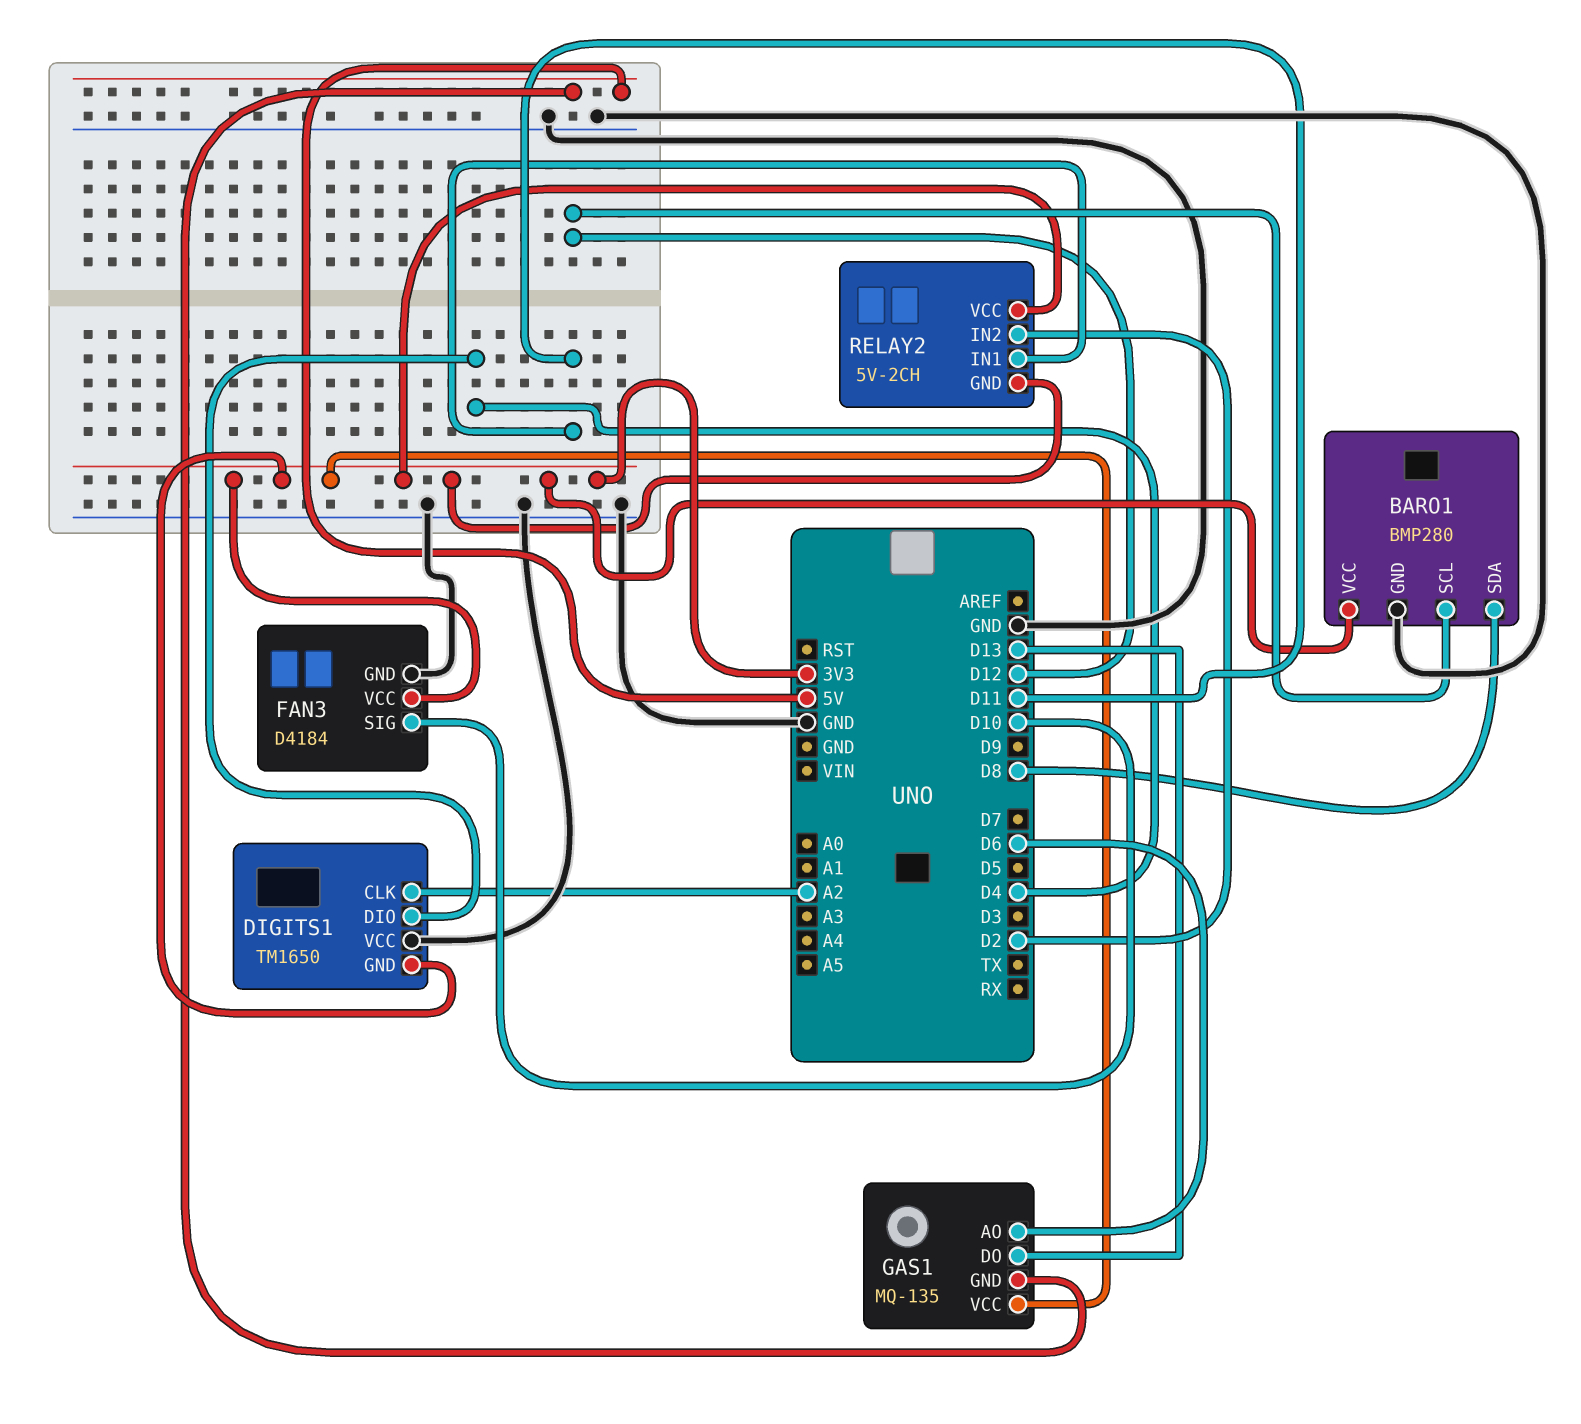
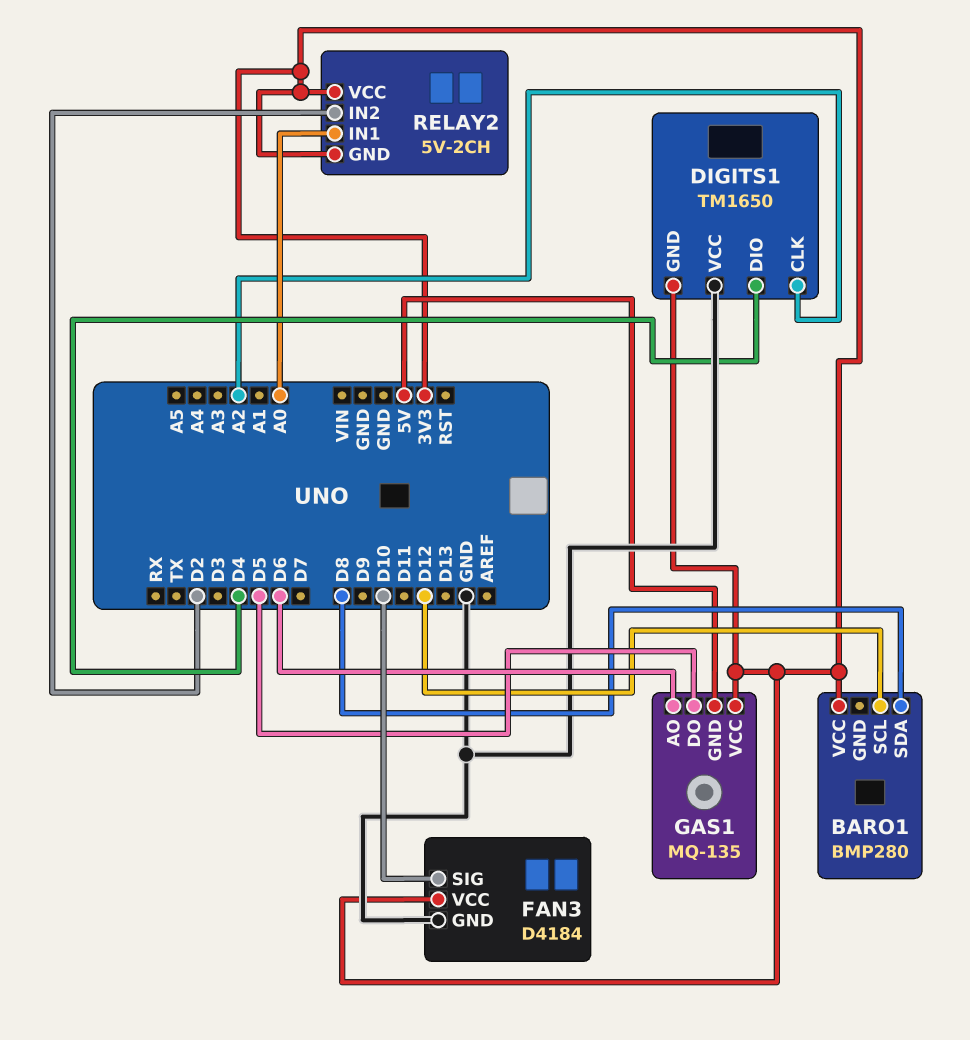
BARO1 pin GND: GND -> none
GAS1 pin DO: D13 -> D5
RELAY2 pin IN1: D11 -> A0

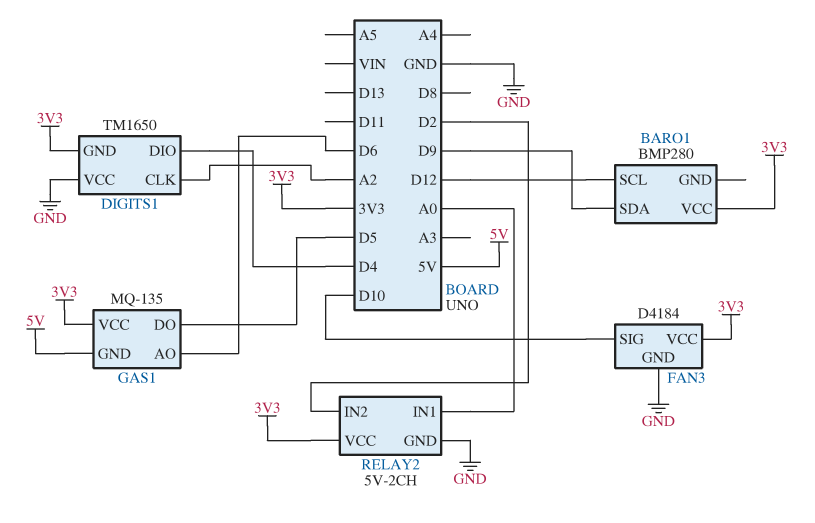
BARO1 pin SDA: D8 -> D9
RELAY2 pin GND: 3V3 -> GND

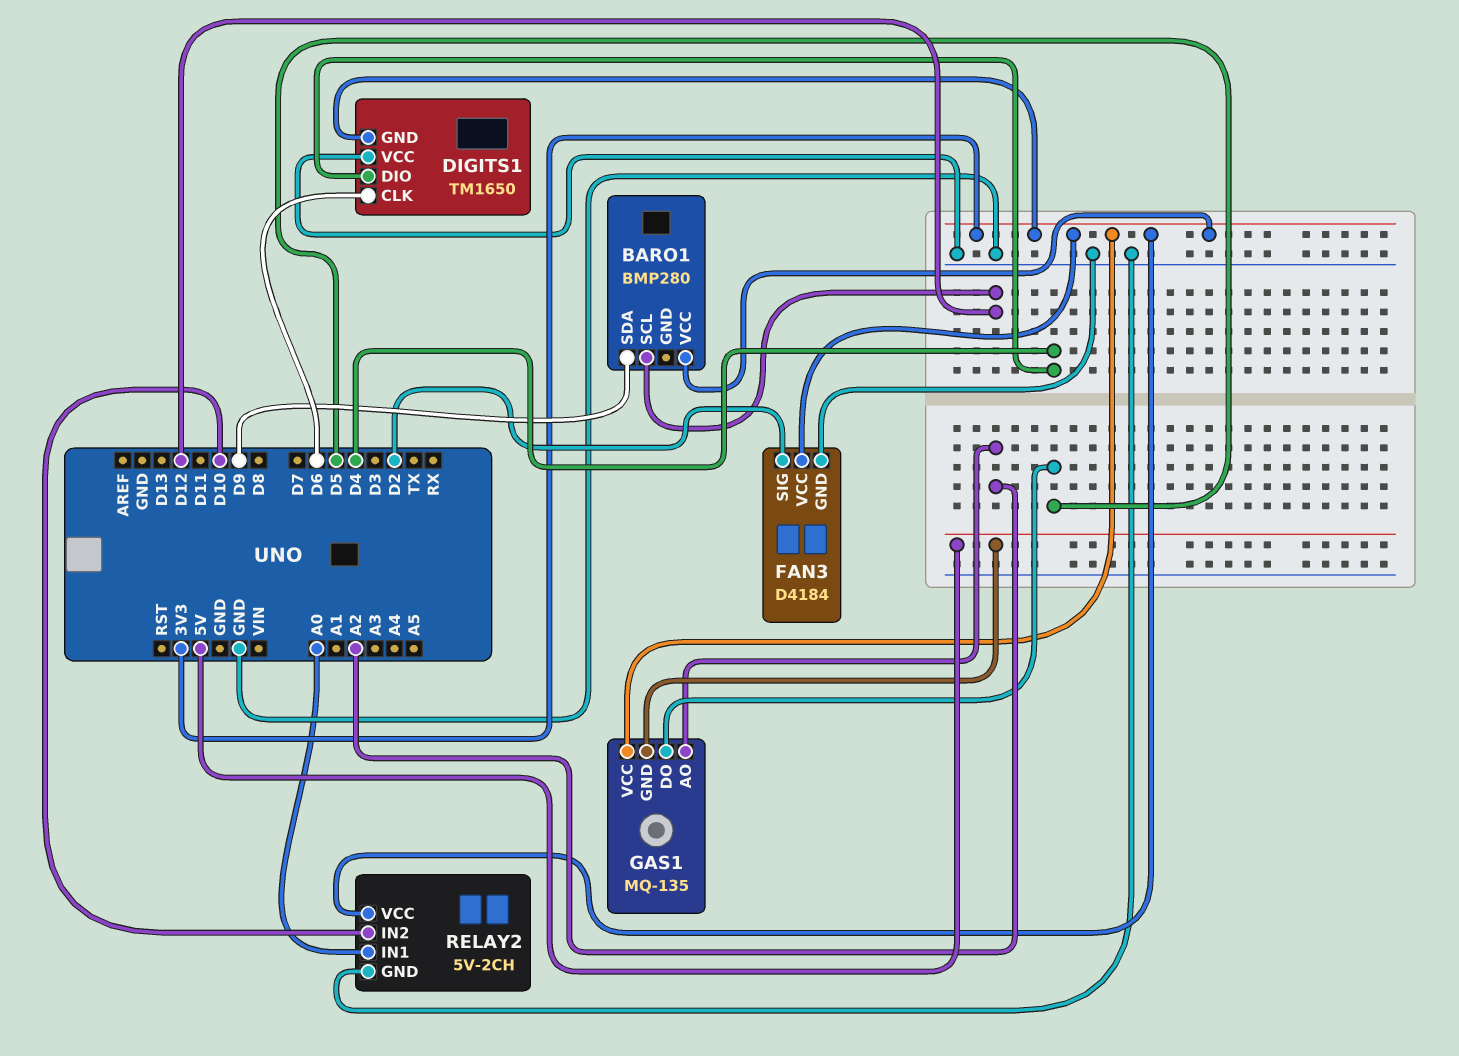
DIGITS1 pin CLK: A2 -> D6
FAN3 pin SIG: D10 -> D2
GAS1 pin AO: D6 -> A2
RELAY2 pin IN2: D2 -> D10

